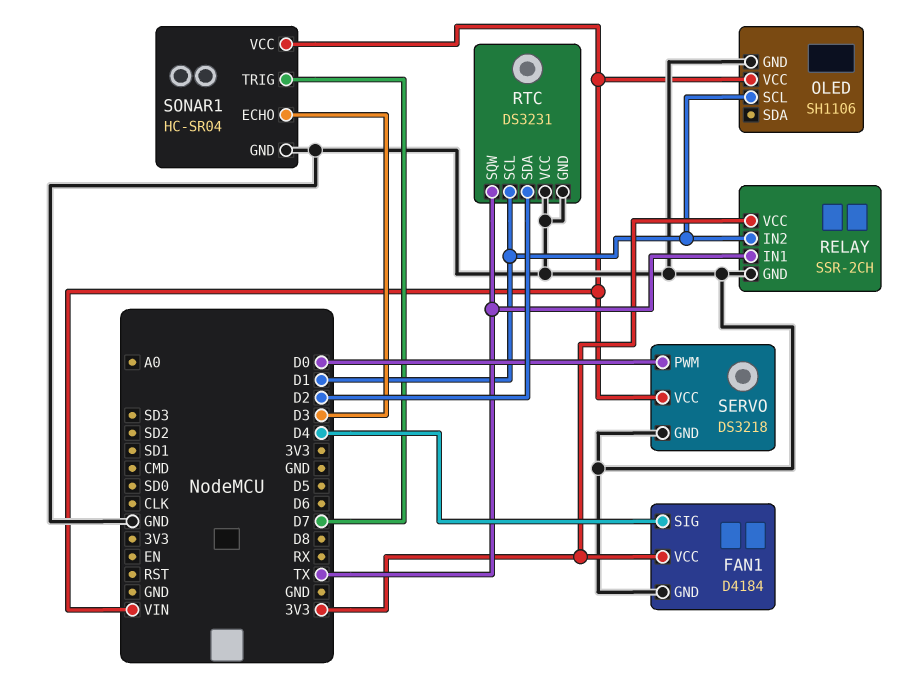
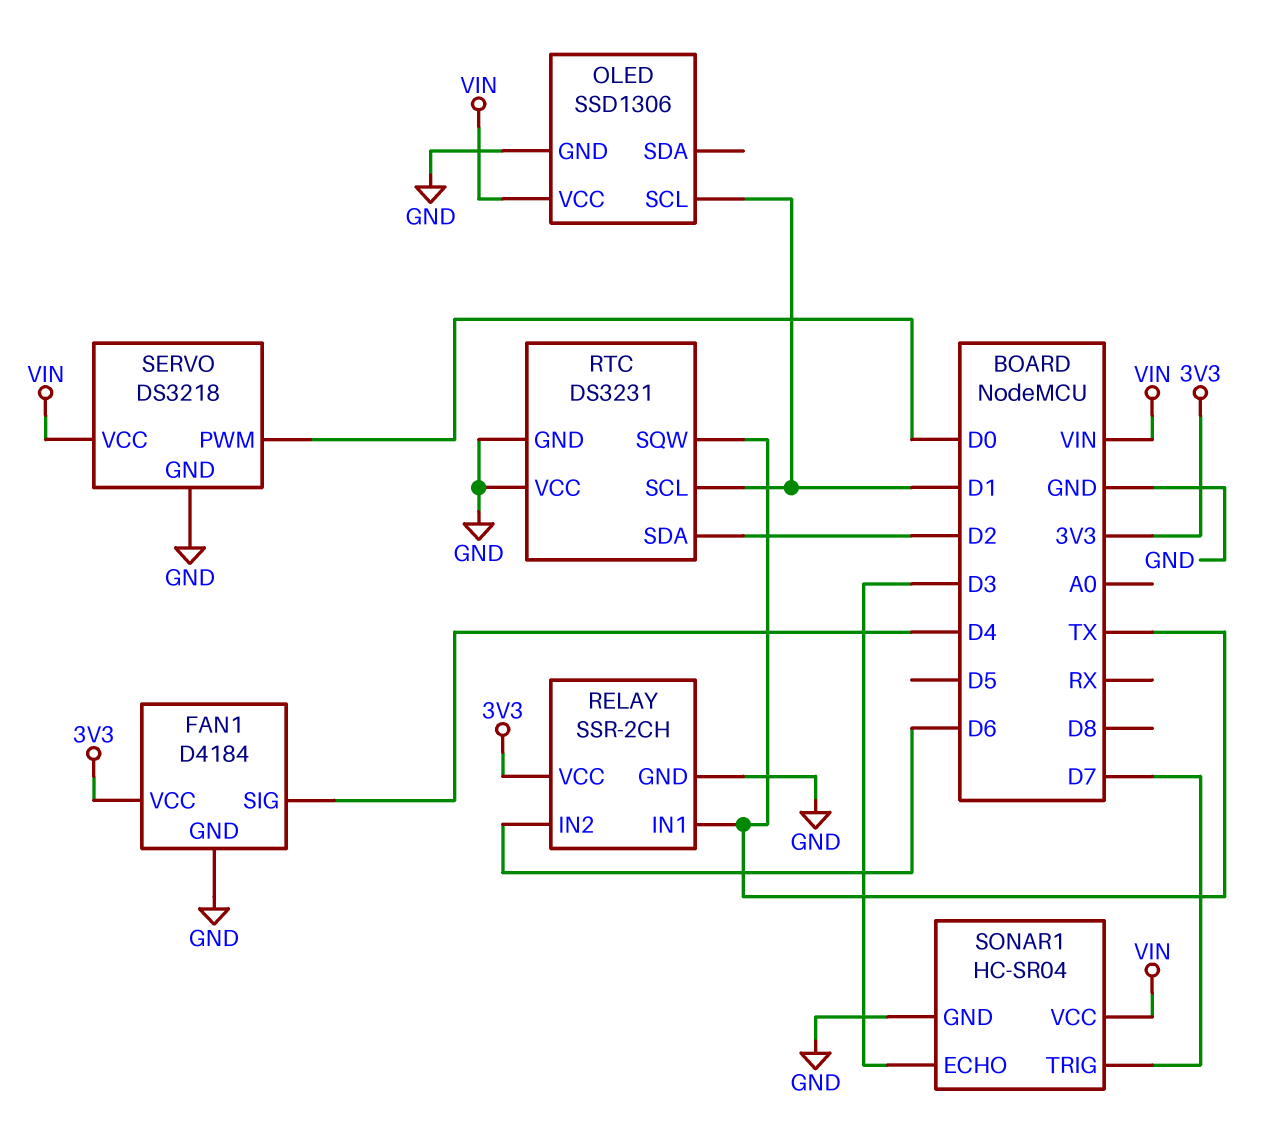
OLED: SH1106 -> SSD1306
RELAY pin IN2: D1 -> D6

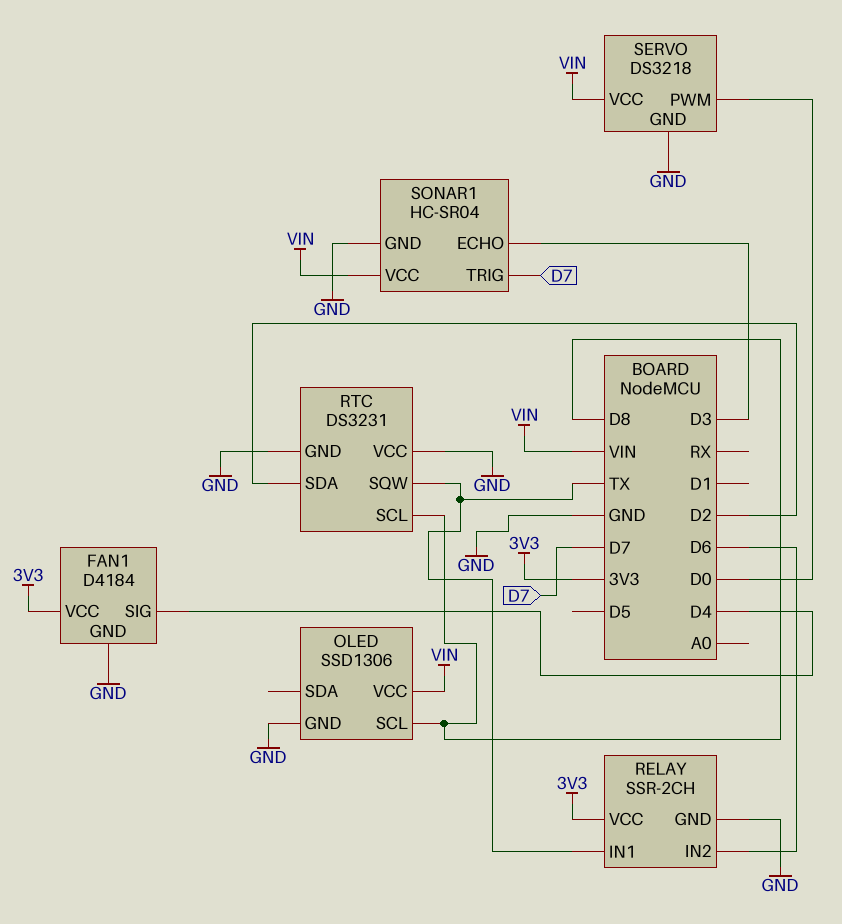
OLED pin SCL: D1 -> D8
RTC pin SCL: D1 -> D8

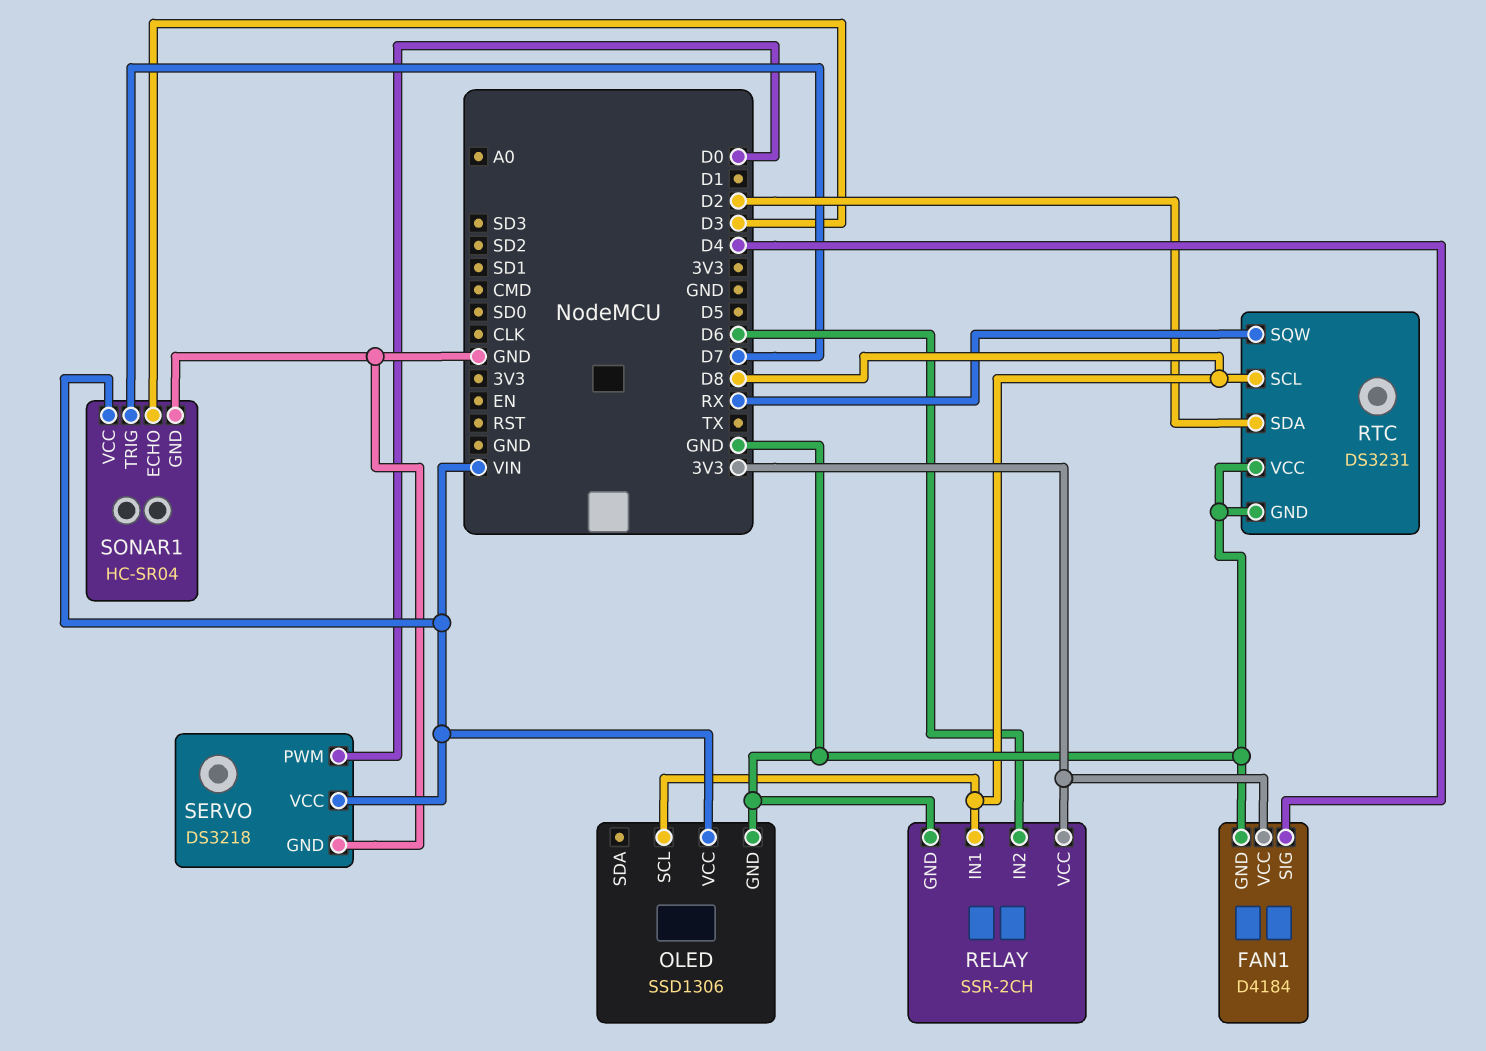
RELAY pin IN1: TX -> D8
RTC pin SQW: TX -> RX

